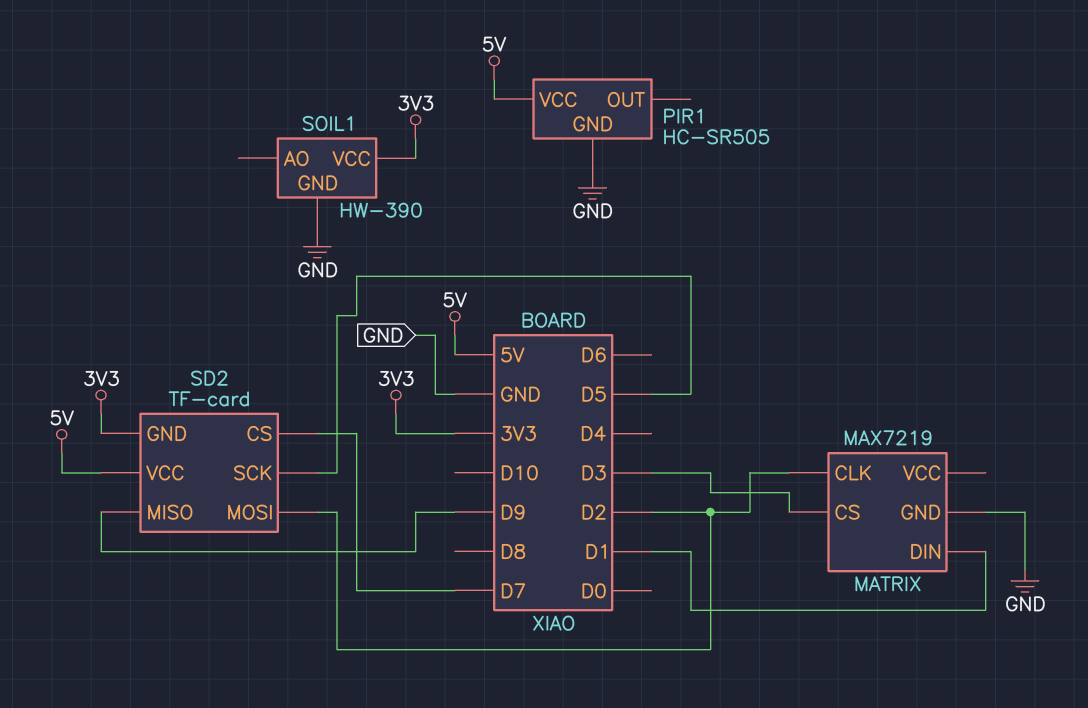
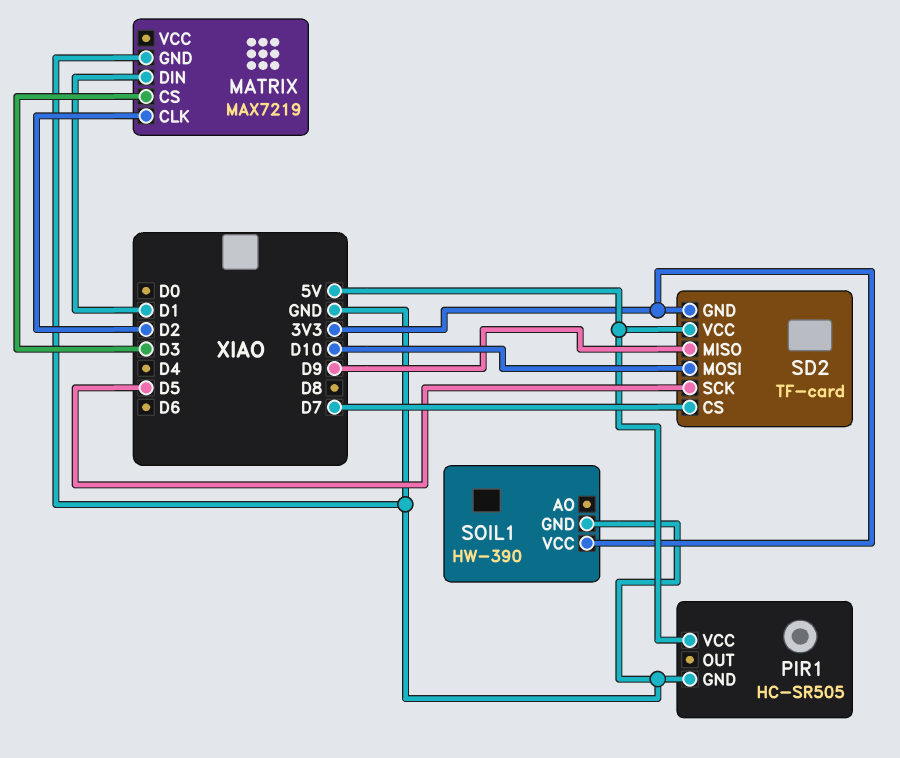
SD2 pin MOSI: D2 -> D10

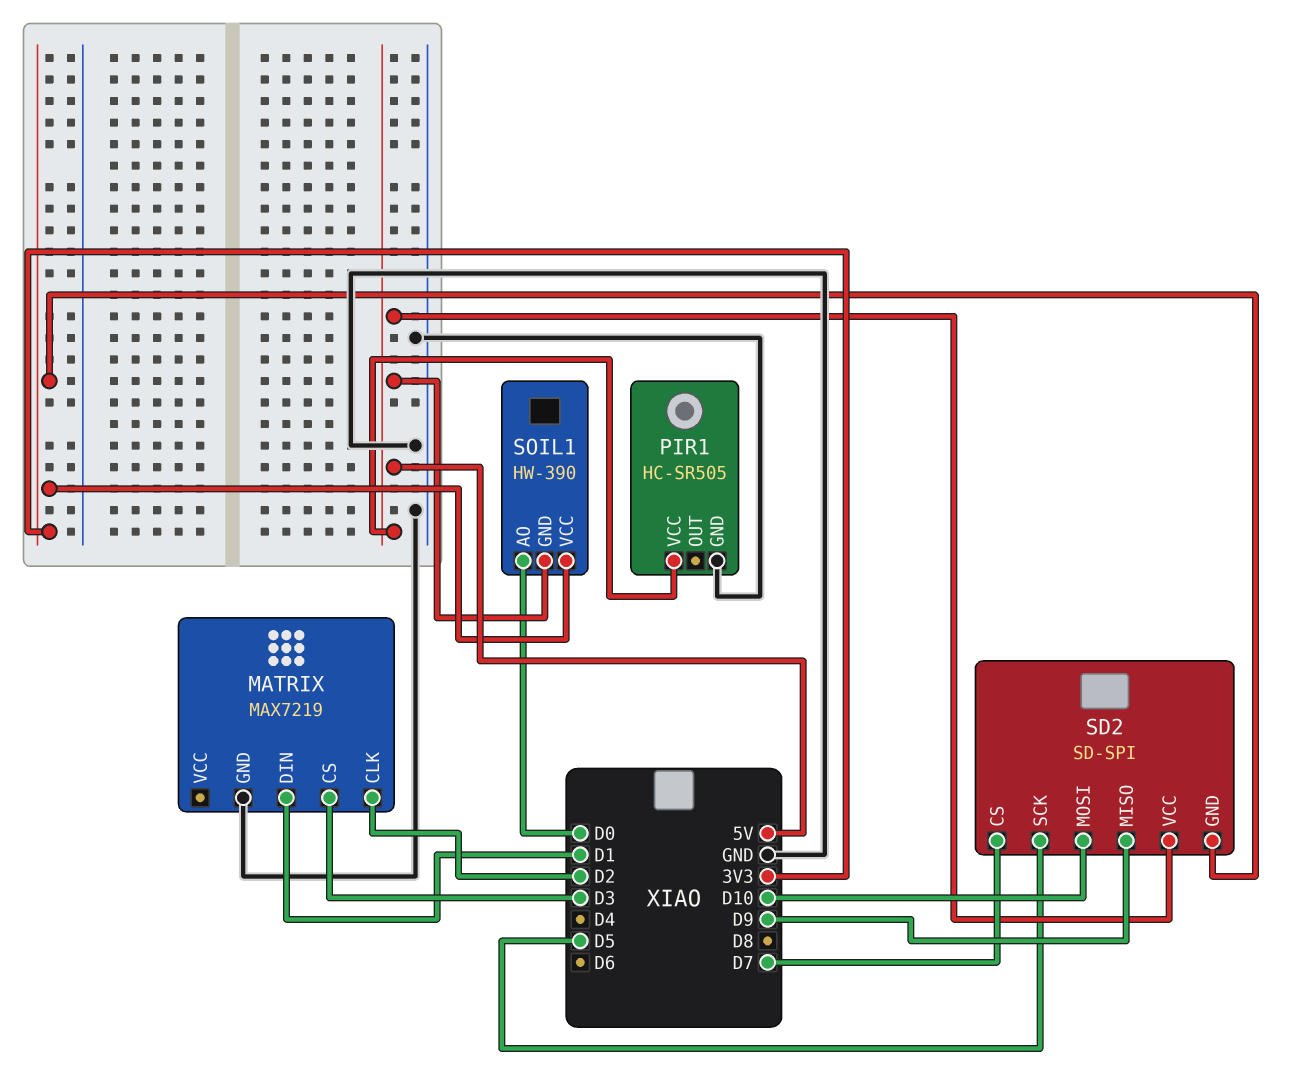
SD2: TF-card -> SD-SPI
SOIL1 pin AO: none -> D0
SOIL1 pin GND: GND -> 5V

